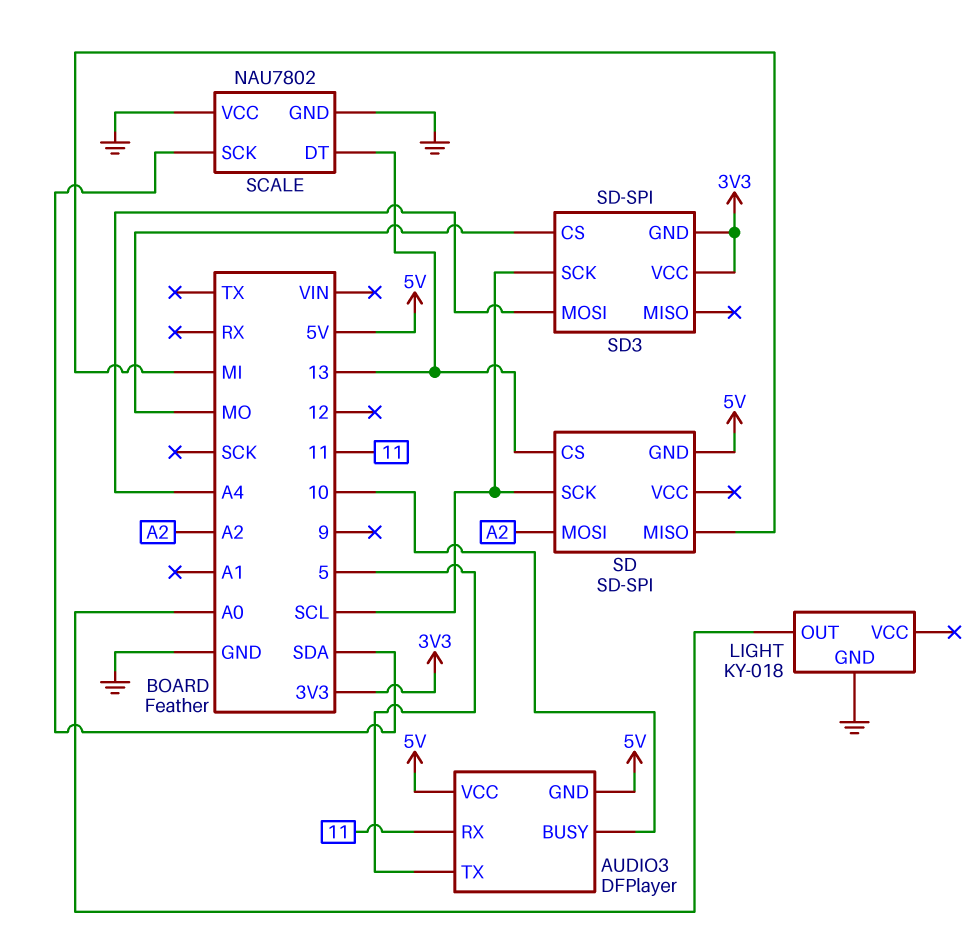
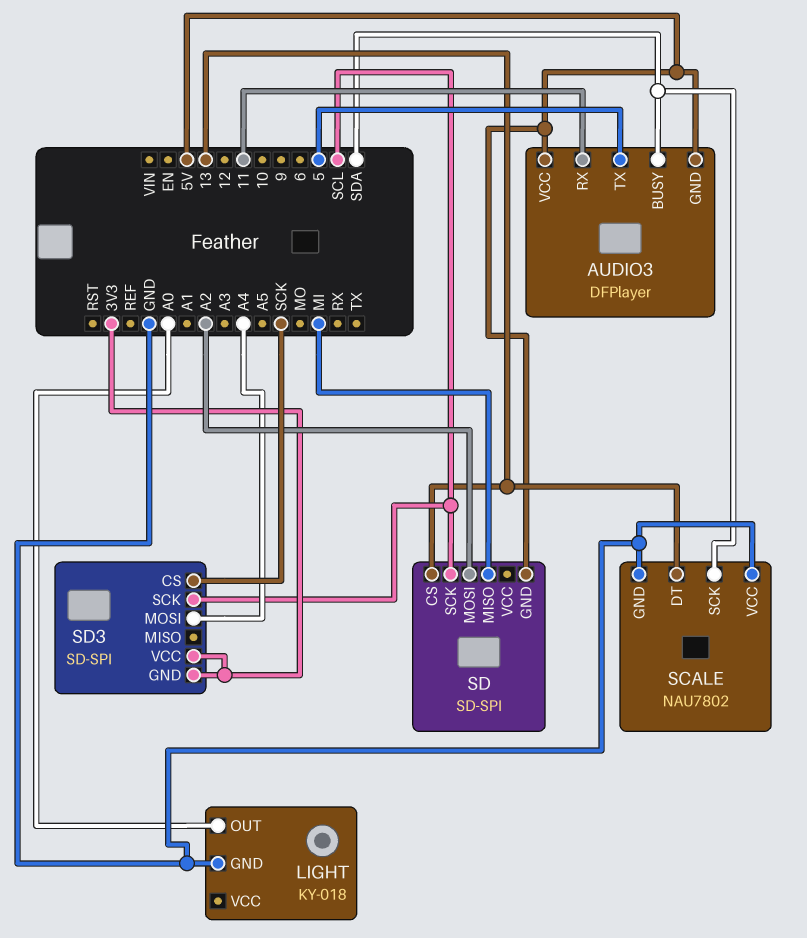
AUDIO3 pin BUSY: 10 -> SDA
SD3 pin CS: MO -> SCK

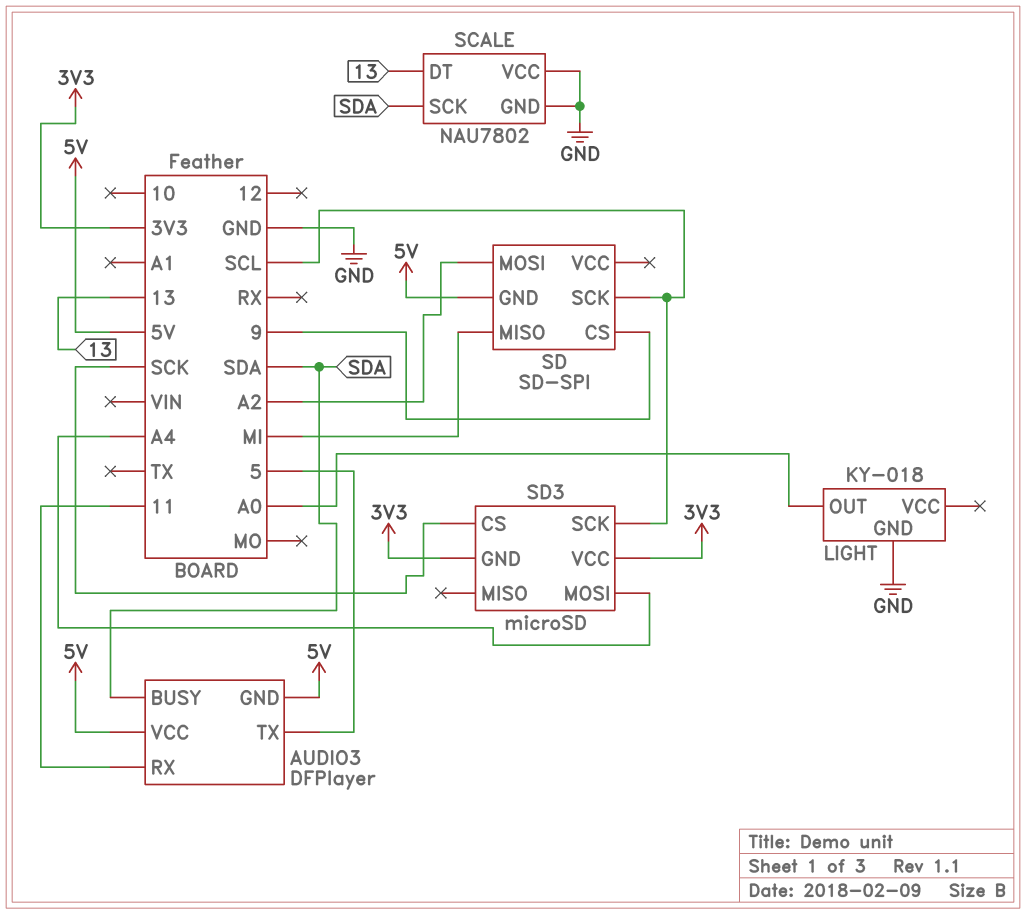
SD pin CS: 13 -> 9
SD3: SD-SPI -> microSD

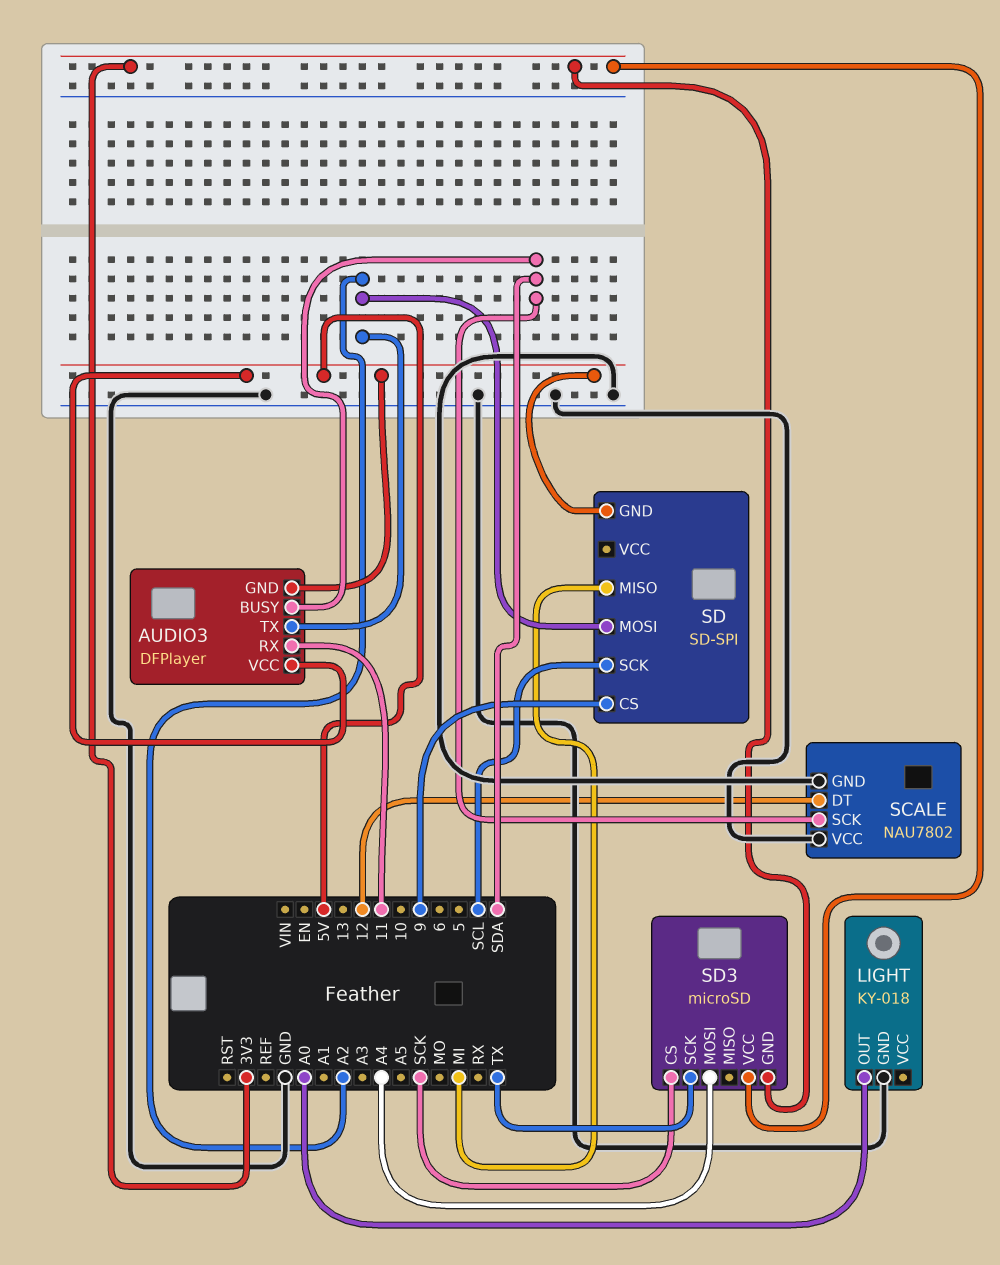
AUDIO3 pin TX: 5 -> A2
SCALE pin DT: 13 -> 12
SD3 pin SCK: SCL -> TX

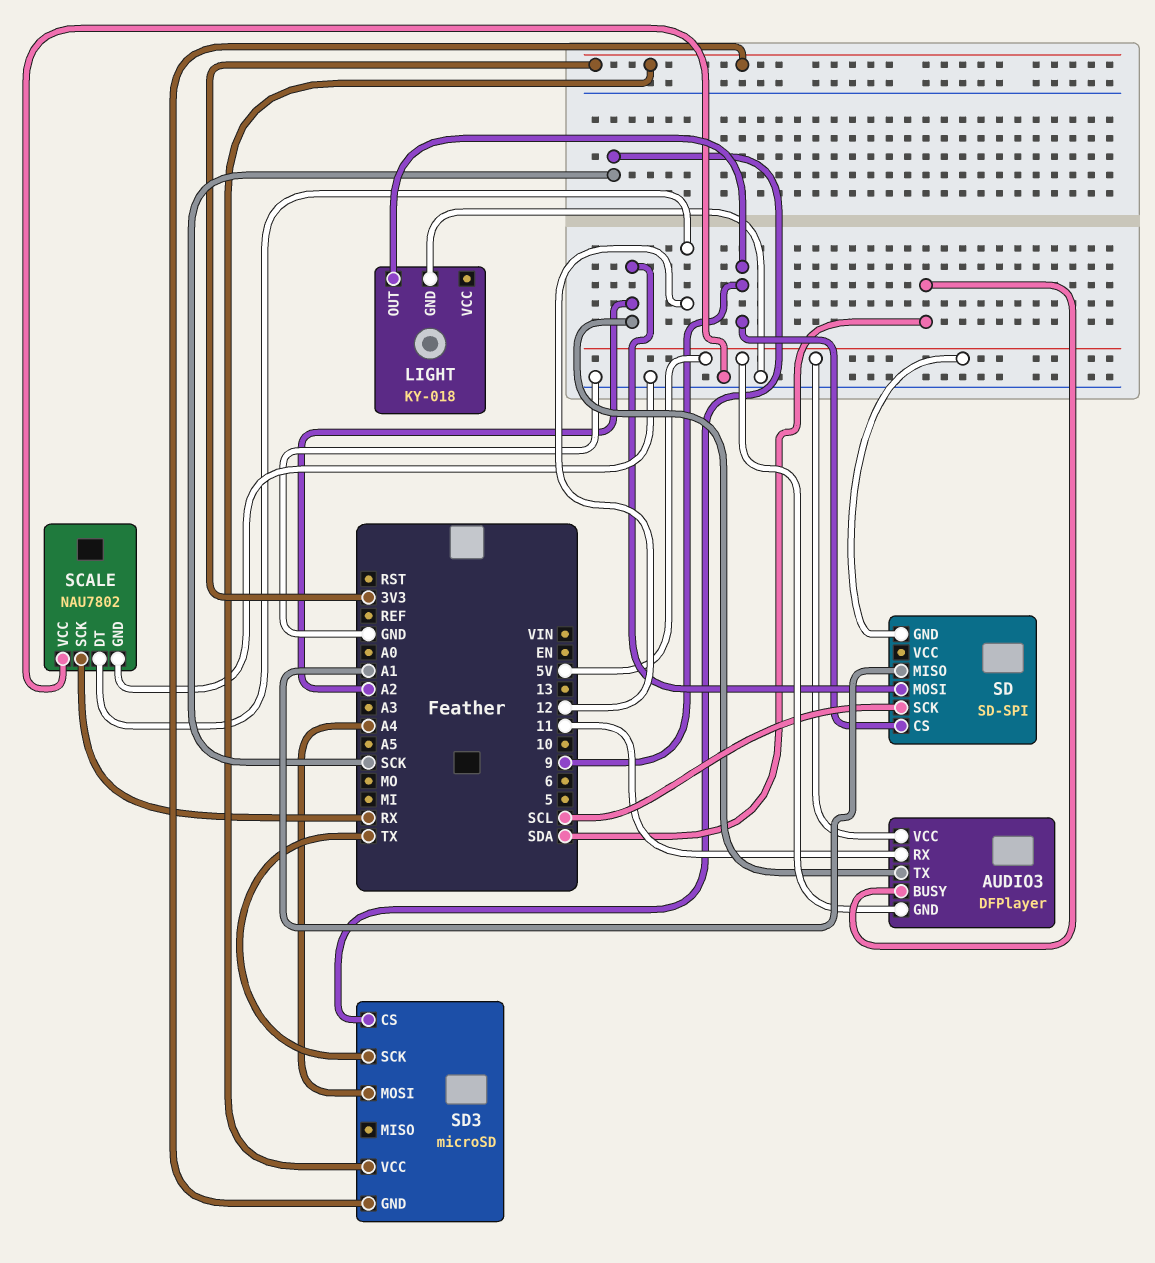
LIGHT pin OUT: A0 -> 9
SCALE pin SCK: SDA -> RX
SD pin MISO: MI -> A1

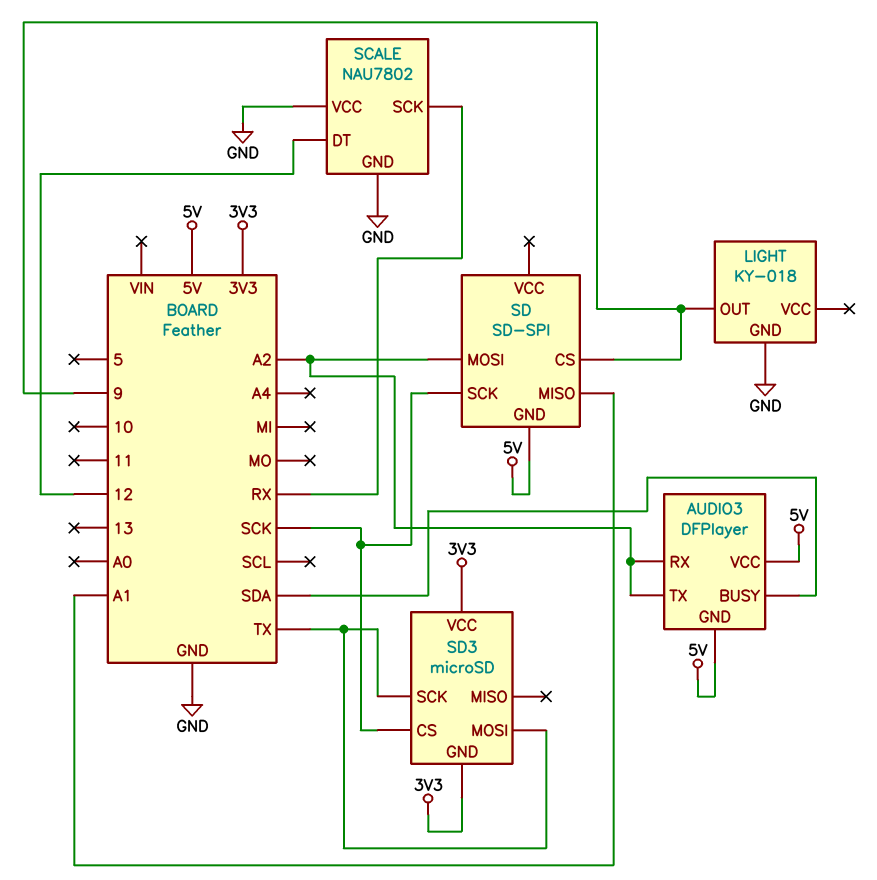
AUDIO3 pin RX: 11 -> A2
SD pin SCK: SCL -> SCK
SD3 pin MOSI: A4 -> TX

